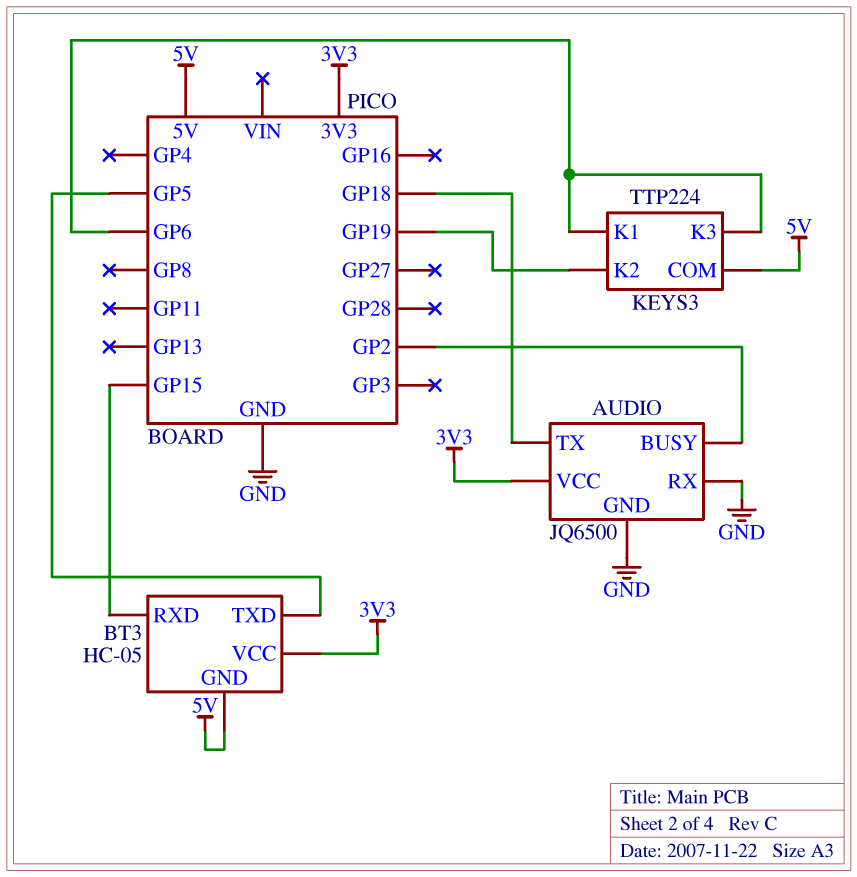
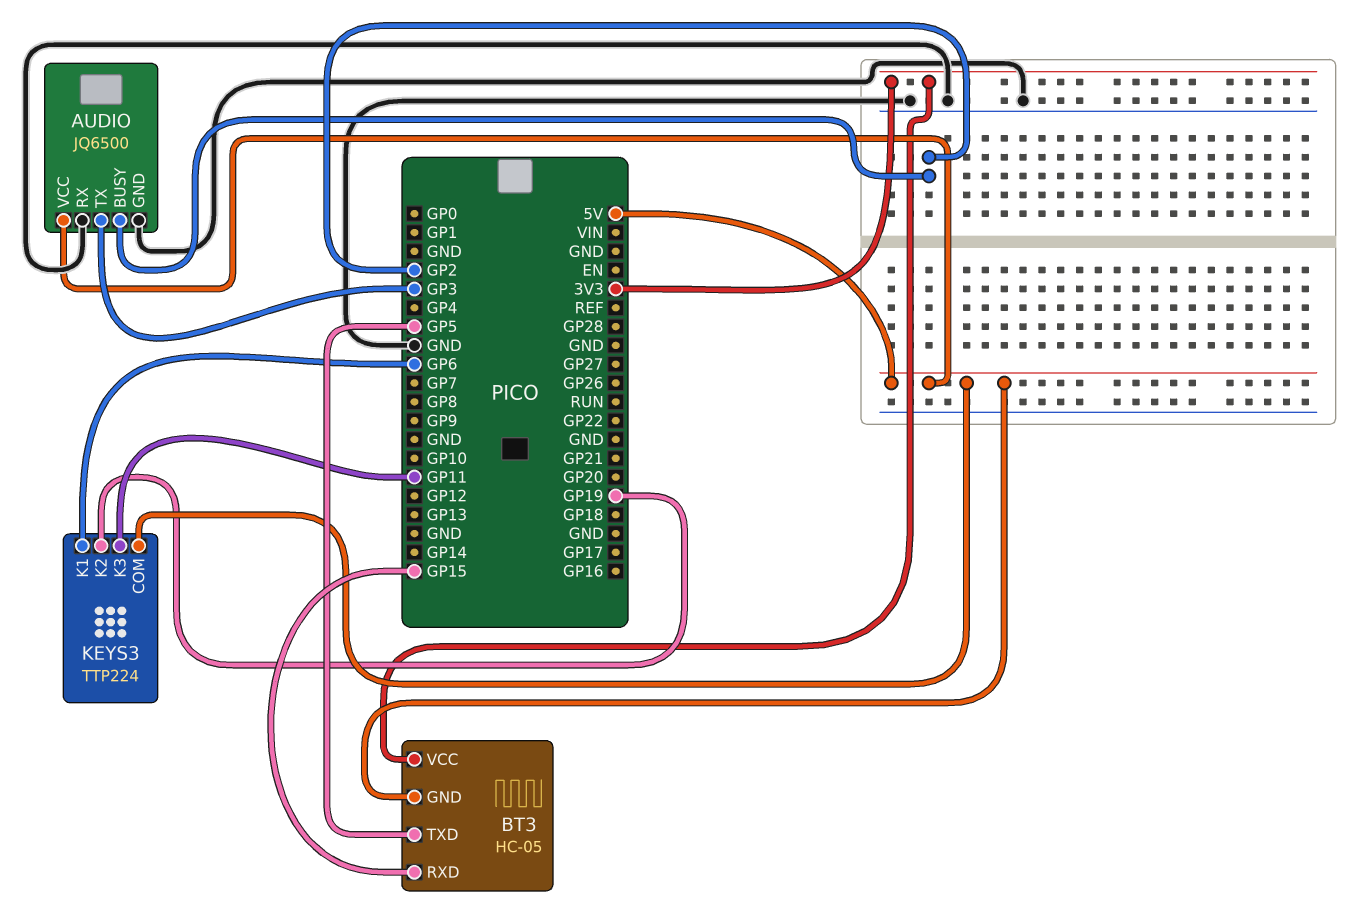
AUDIO pin TX: GP18 -> GP3
AUDIO pin VCC: 3V3 -> 5V
KEYS3 pin K3: GP6 -> GP11

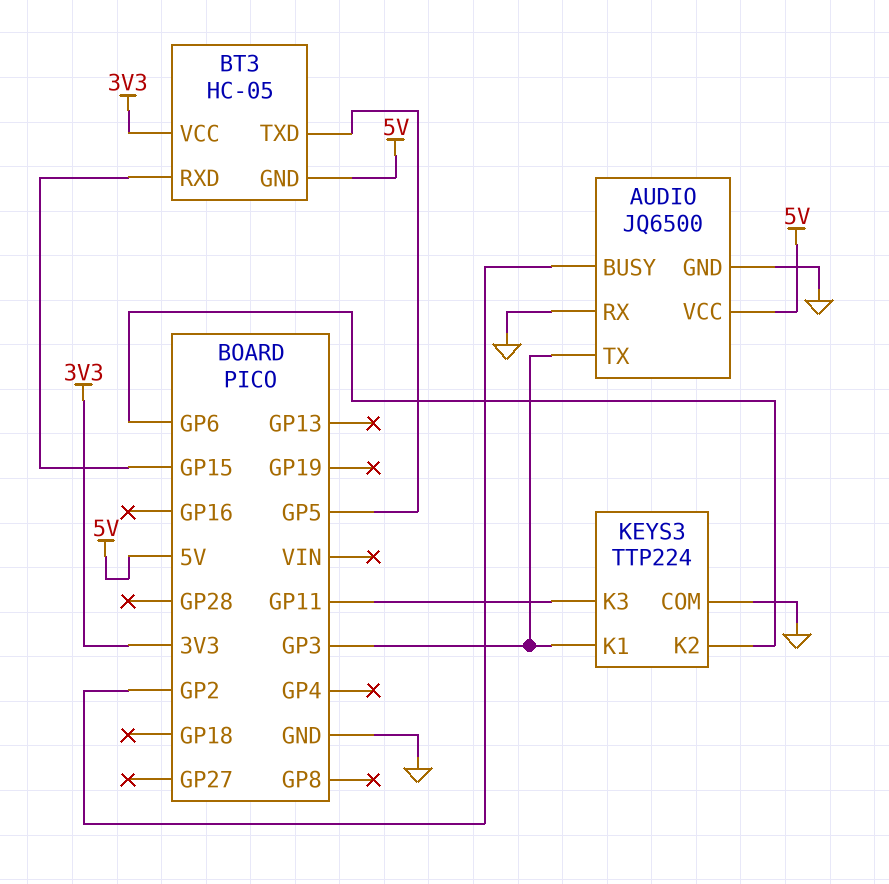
KEYS3 pin COM: 5V -> GND
KEYS3 pin K1: GP6 -> GP3
KEYS3 pin K2: GP19 -> GP6

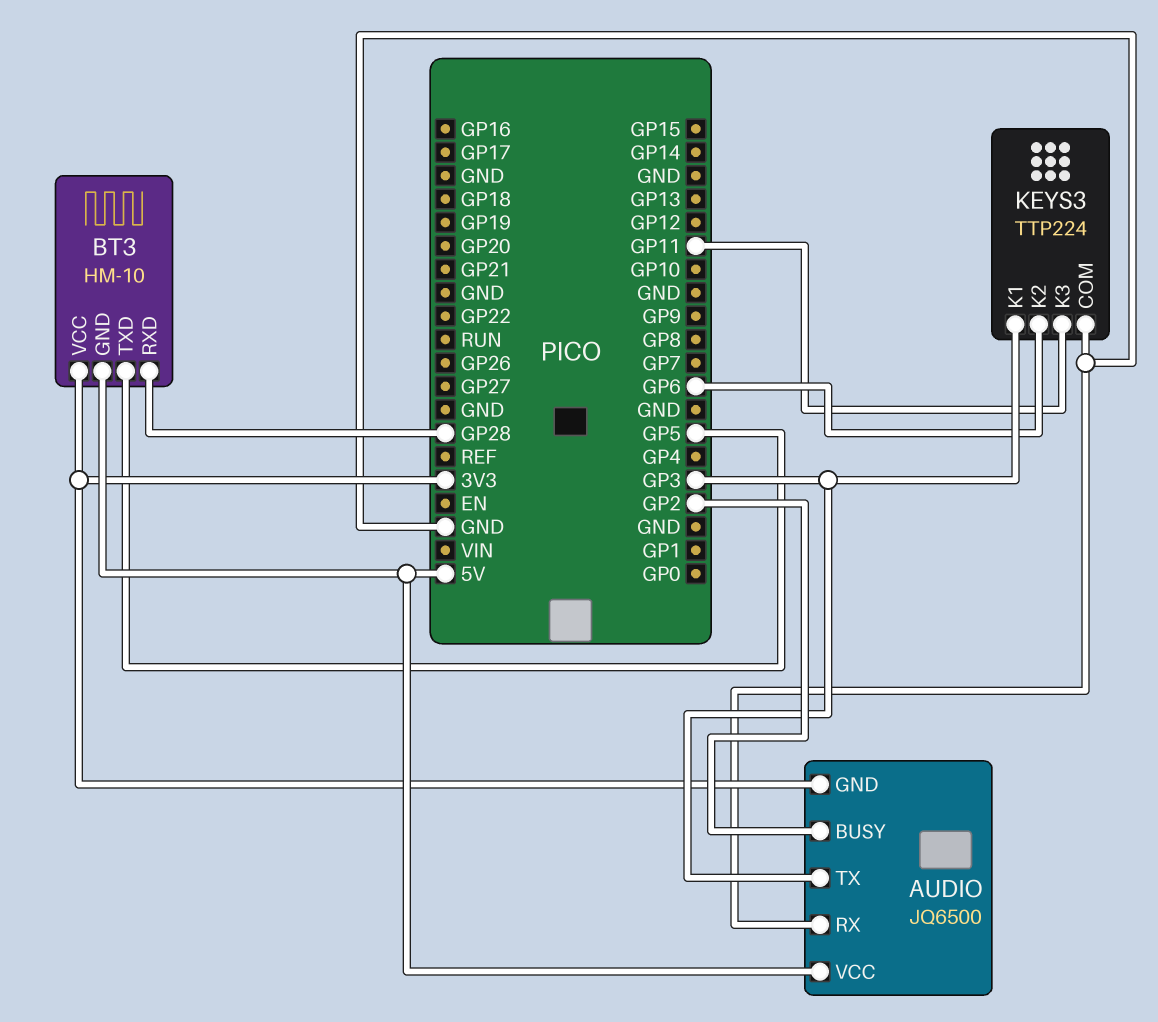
AUDIO pin GND: GND -> 3V3
BT3: HC-05 -> HM-10
BT3 pin RXD: GP15 -> GP28

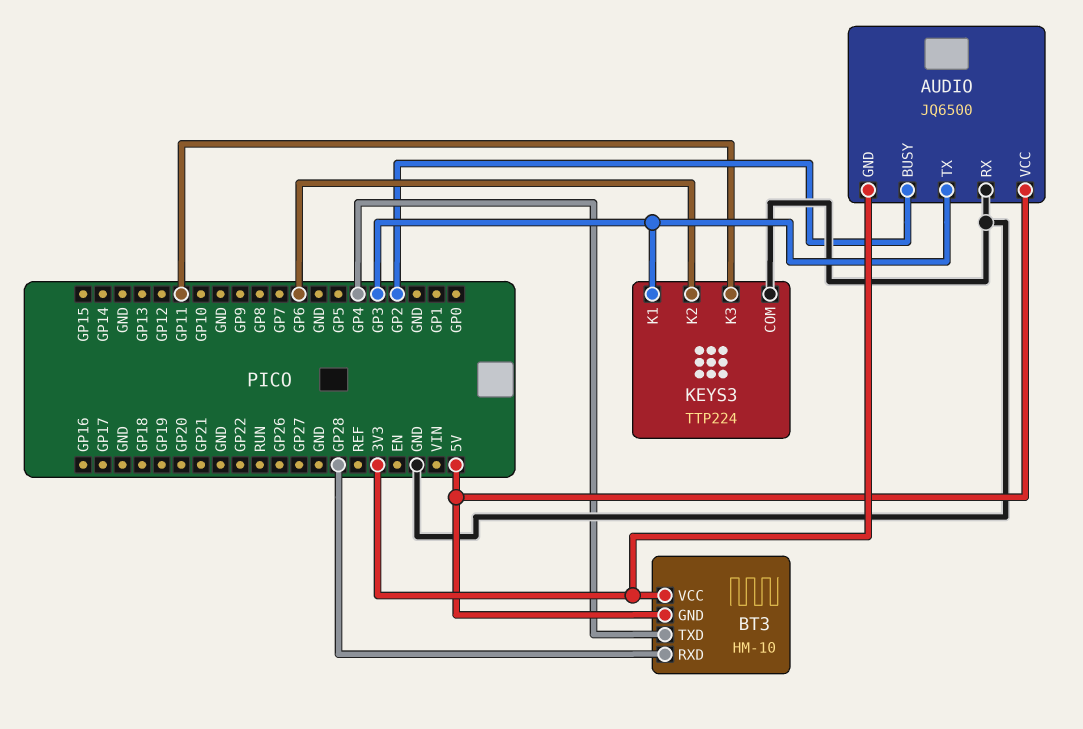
BT3 pin TXD: GP5 -> GP4

